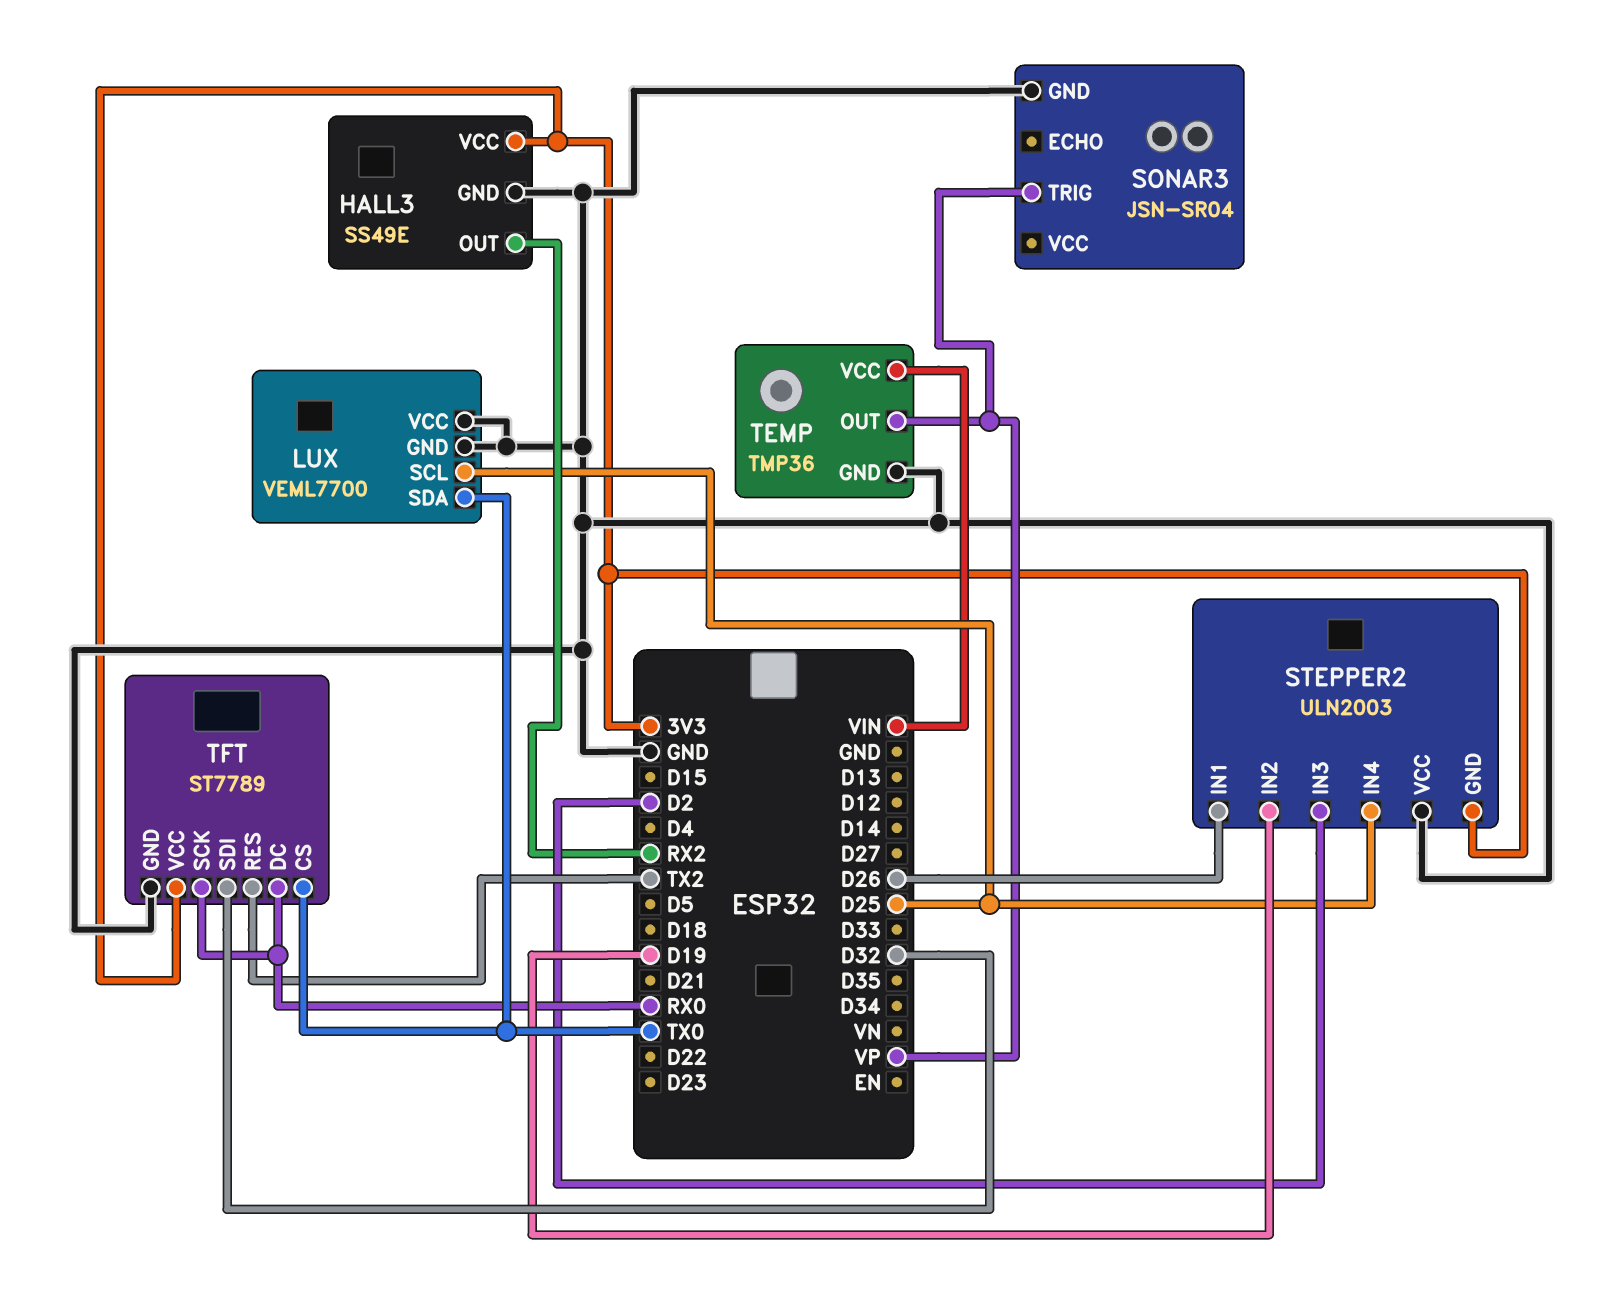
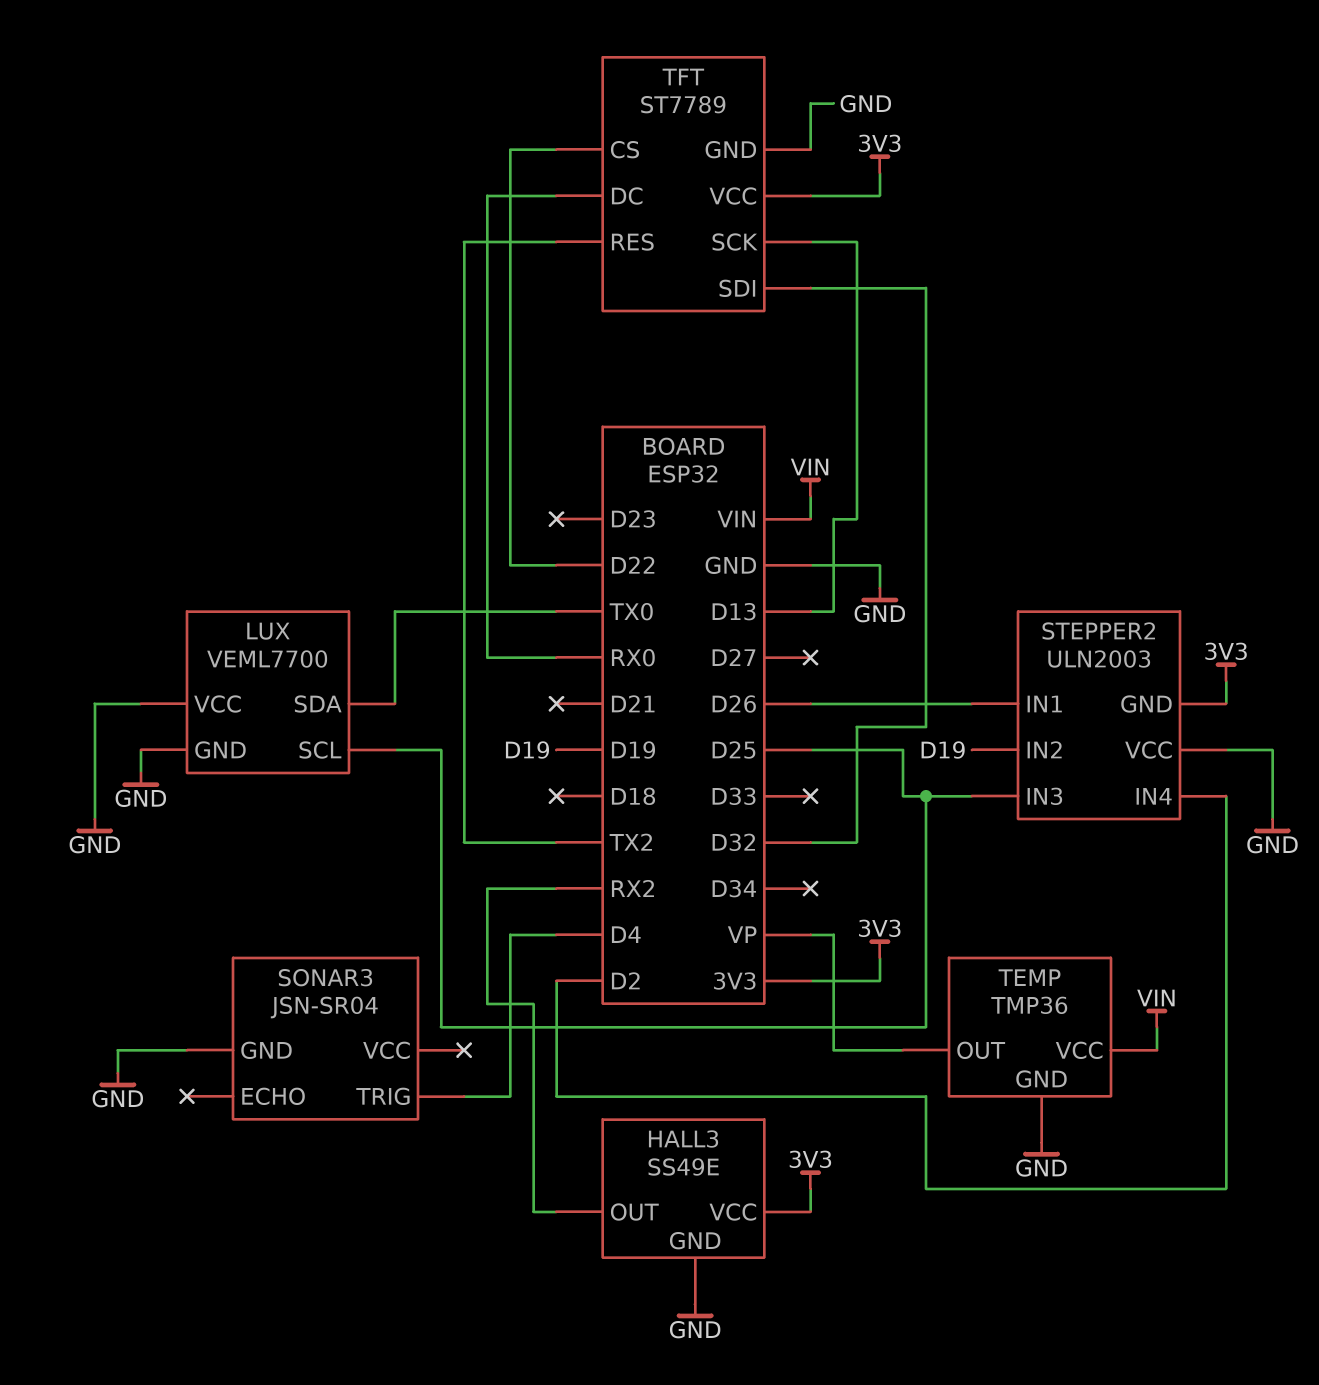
SONAR3 pin TRIG: VP -> D4
STEPPER2 pin IN3: D2 -> D25
STEPPER2 pin IN4: D25 -> D2
TFT pin CS: TX0 -> D22
TFT pin SCK: RX0 -> D13

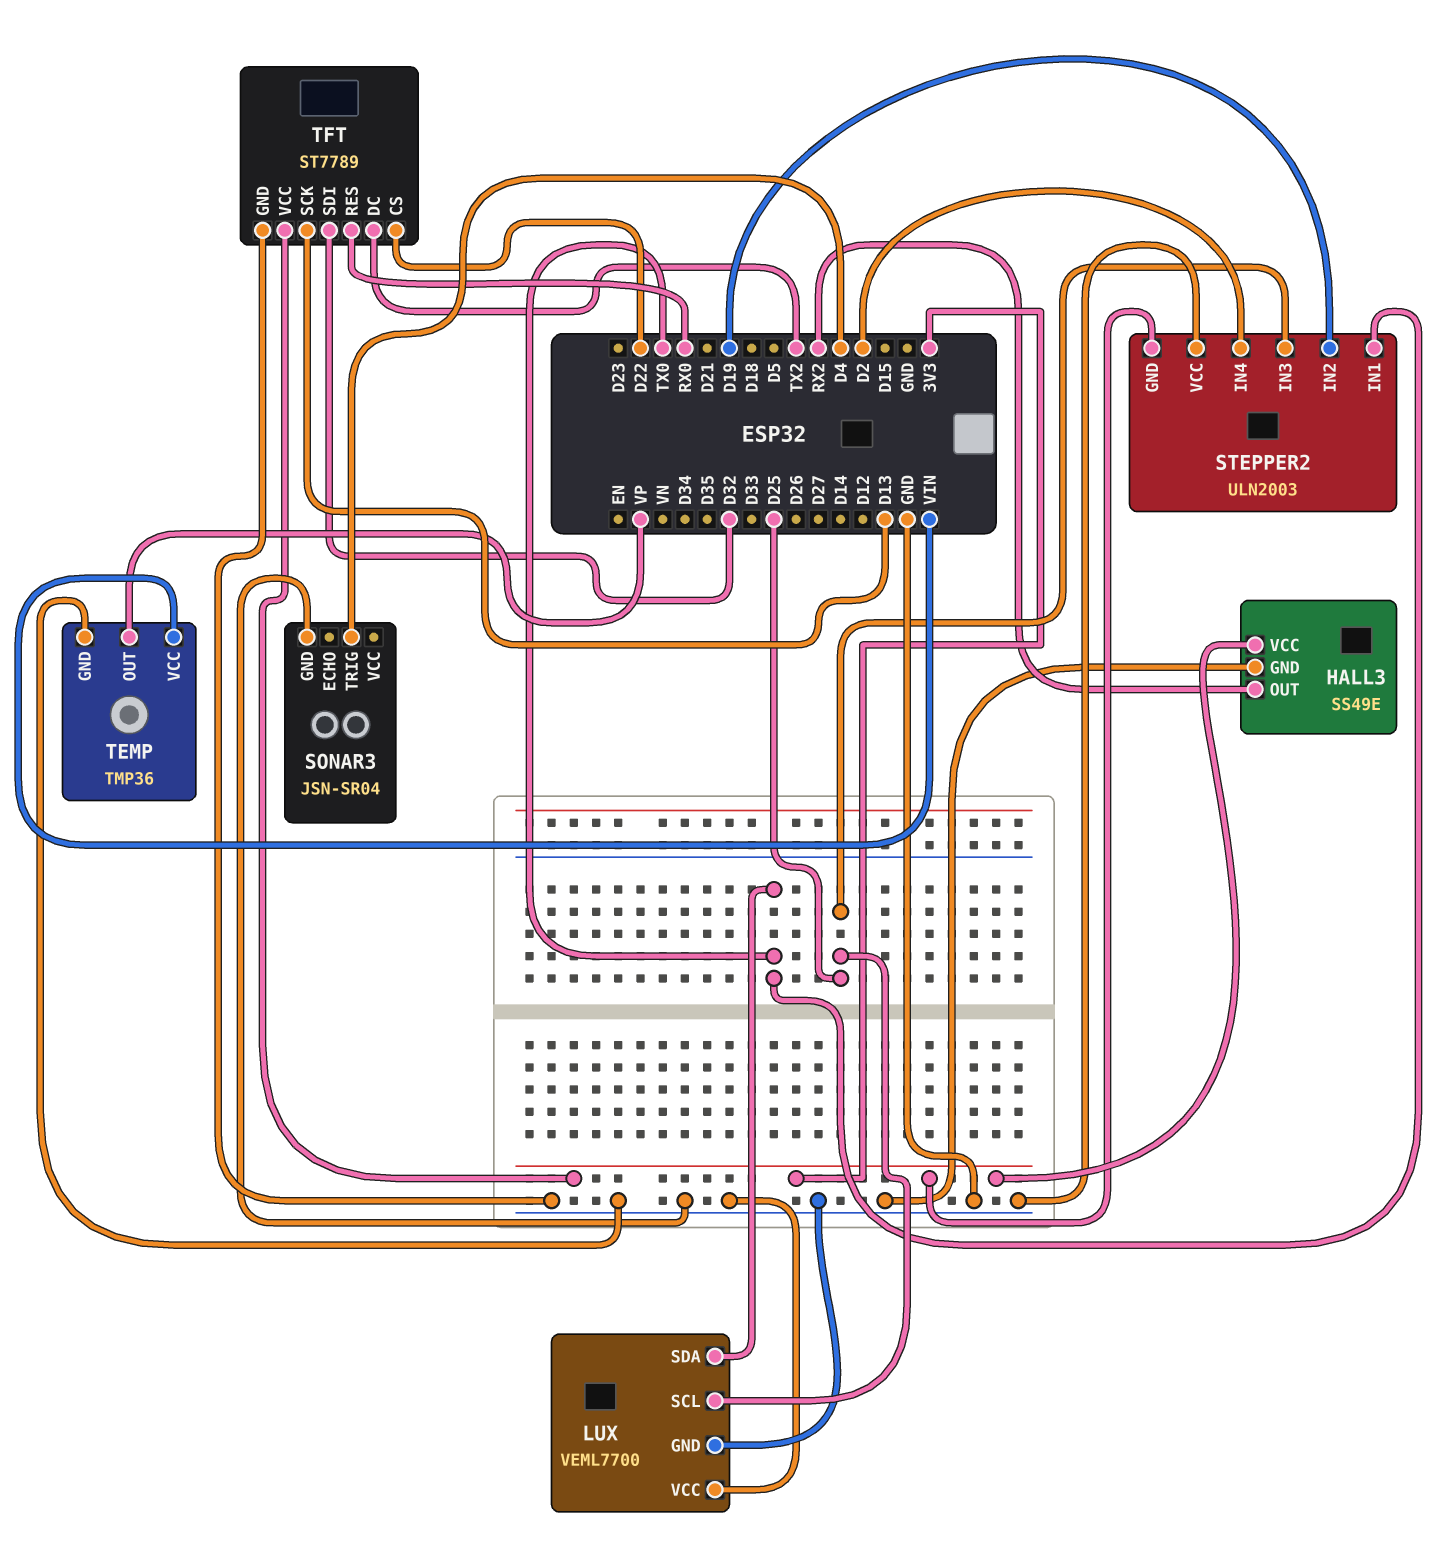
STEPPER2 pin IN1: D26 -> TX0
TFT pin DC: RX0 -> TX2
TFT pin RES: TX2 -> RX0

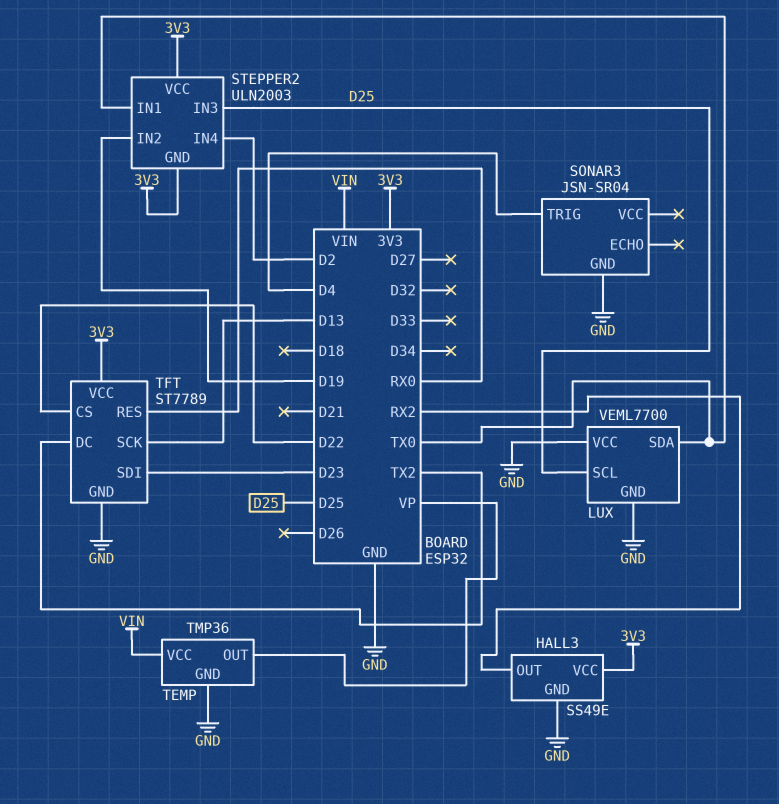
STEPPER2 pin VCC: GND -> 3V3
TFT pin SDI: D32 -> D23

